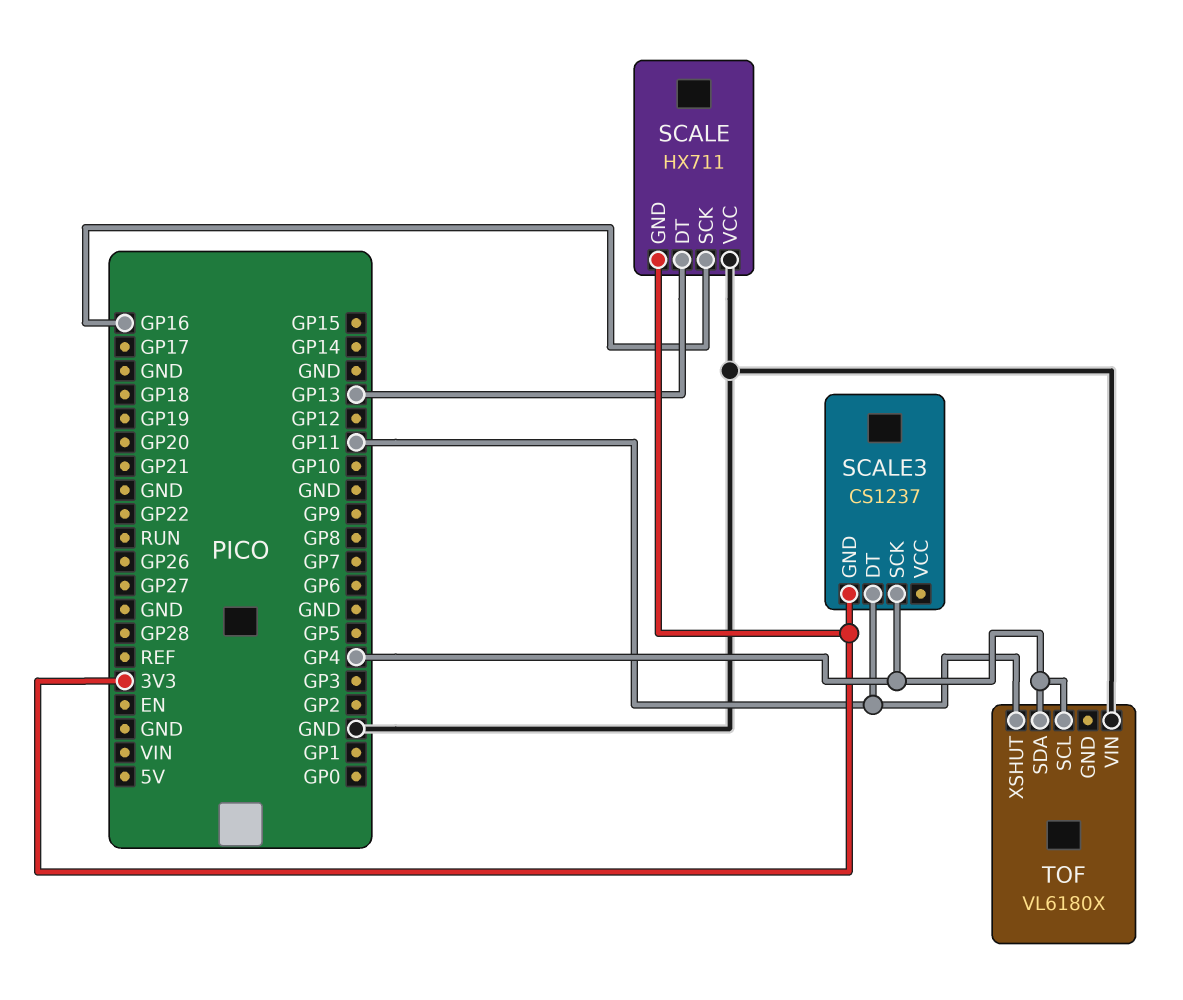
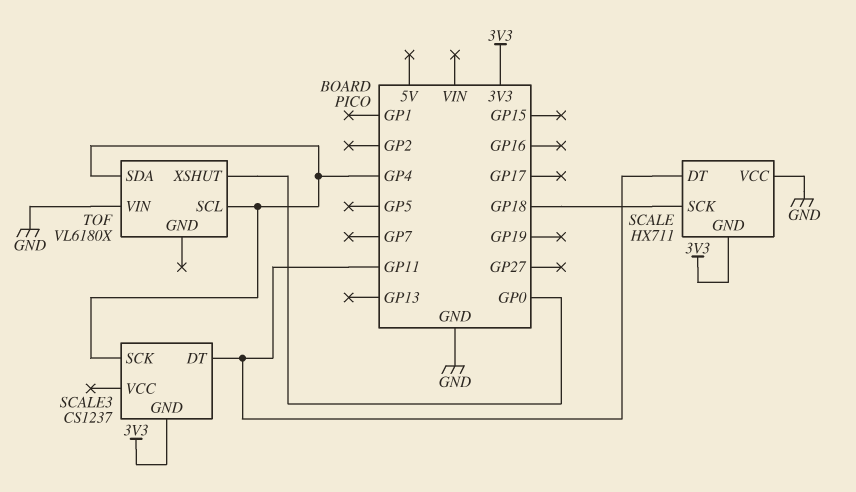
SCALE pin DT: GP13 -> GP11
SCALE pin SCK: GP16 -> GP18
TOF pin XSHUT: GP11 -> GP0

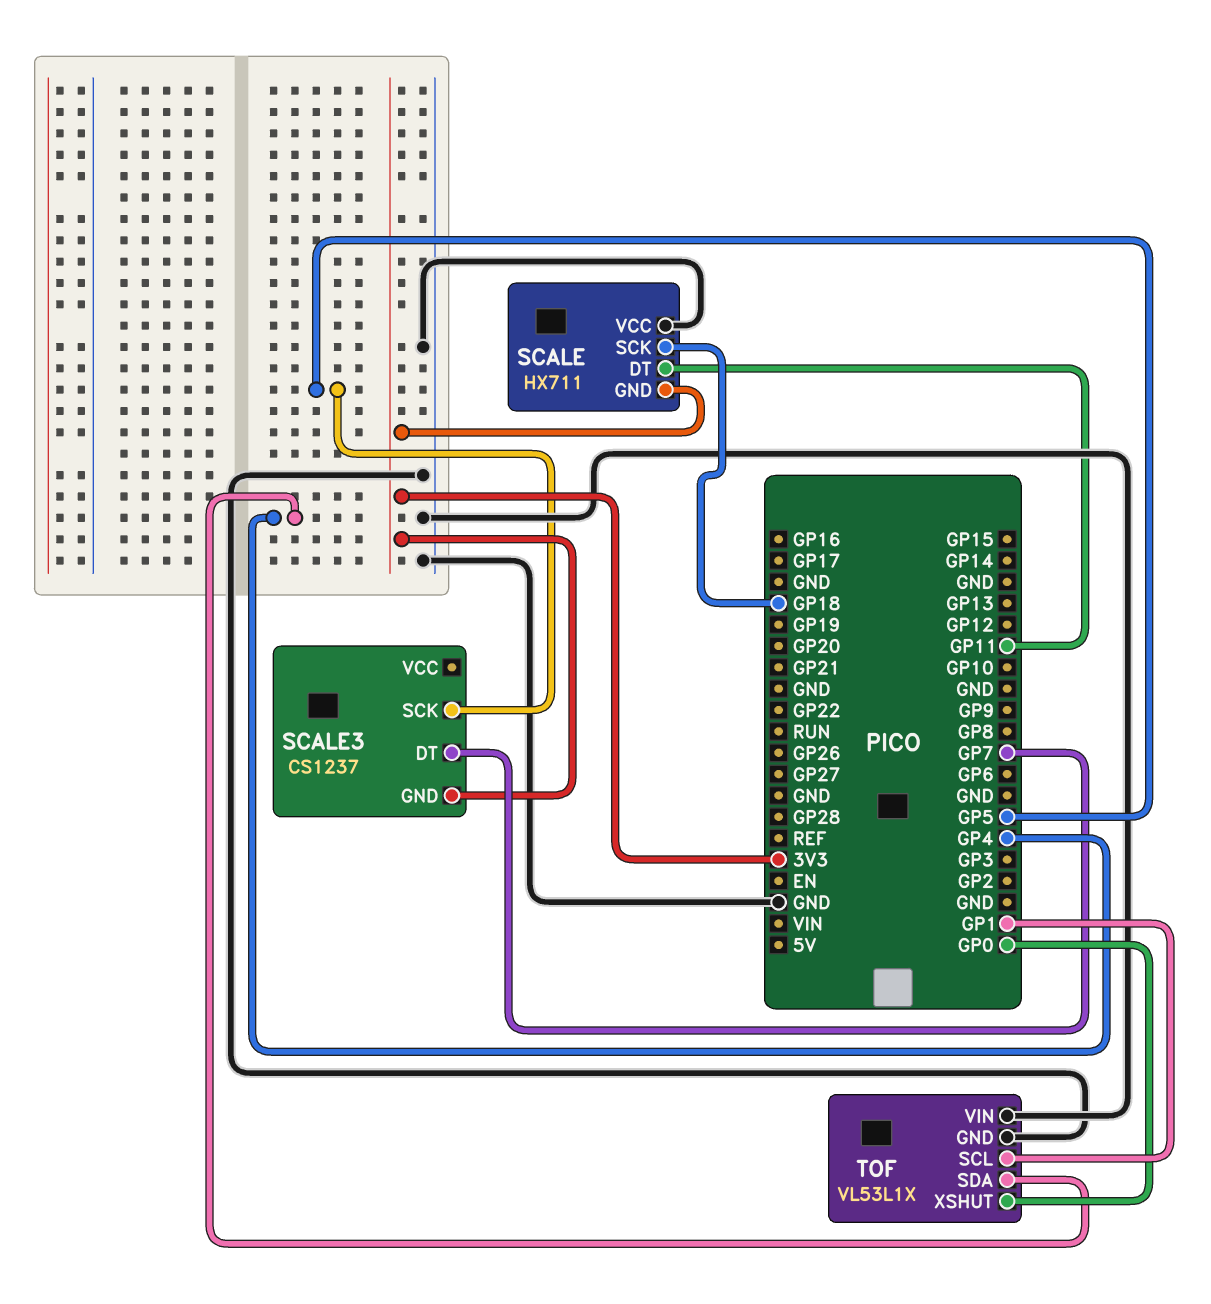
SCALE3 pin DT: GP11 -> GP7
SCALE3 pin SCK: GP4 -> GP5
TOF: VL6180X -> VL53L1X
TOF pin GND: none -> GND
TOF pin SCL: GP4 -> GP1

